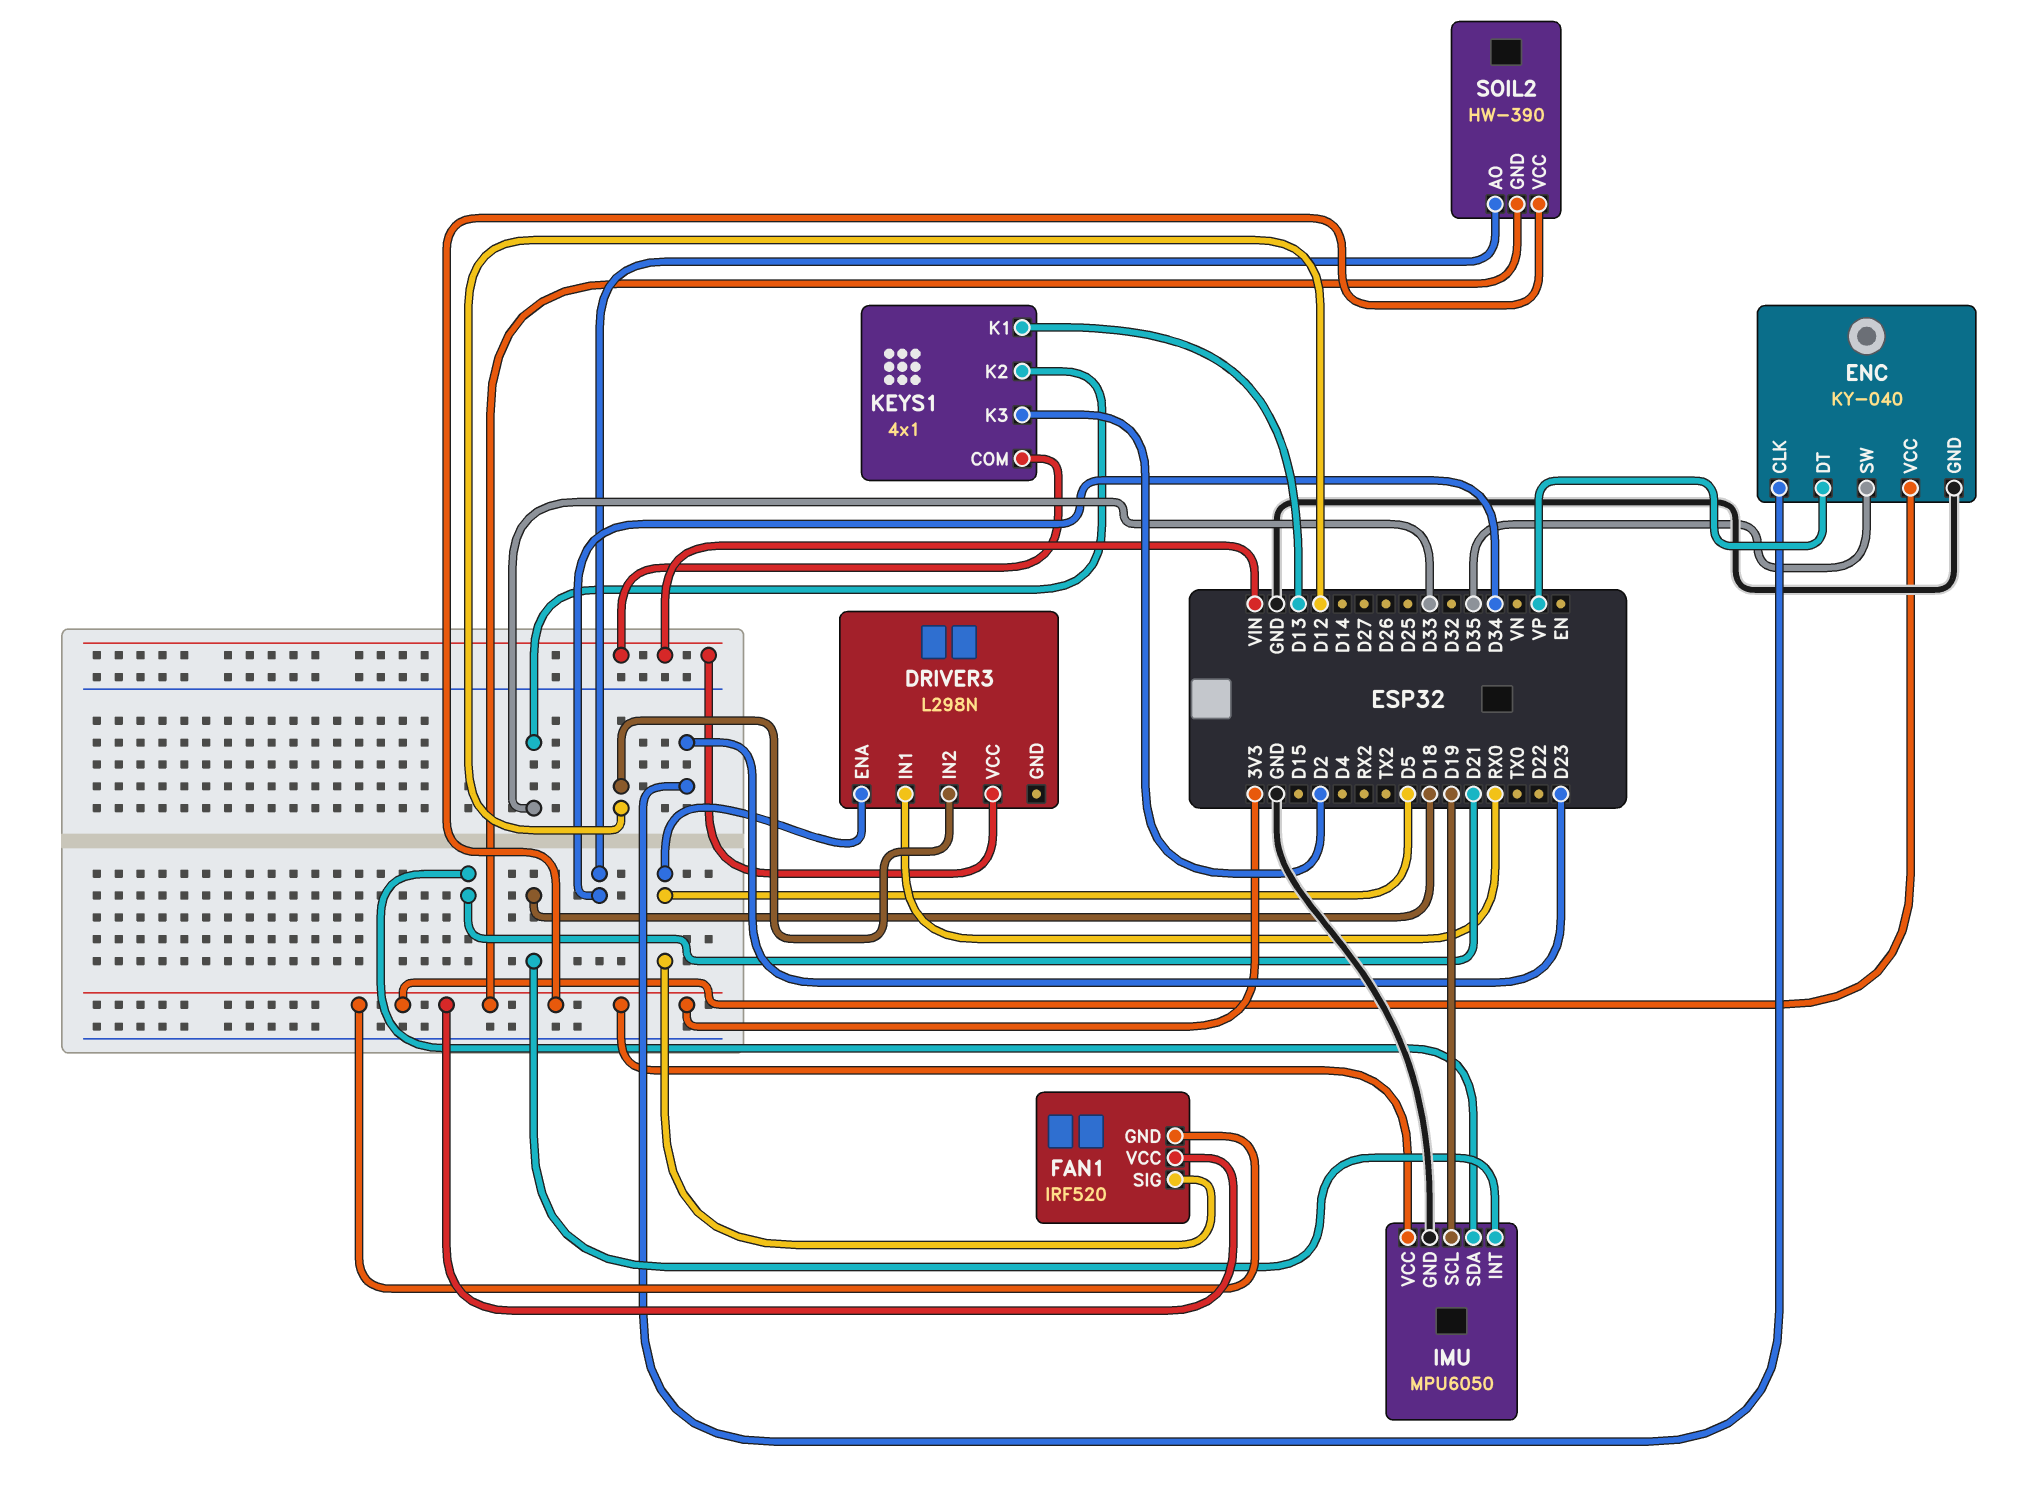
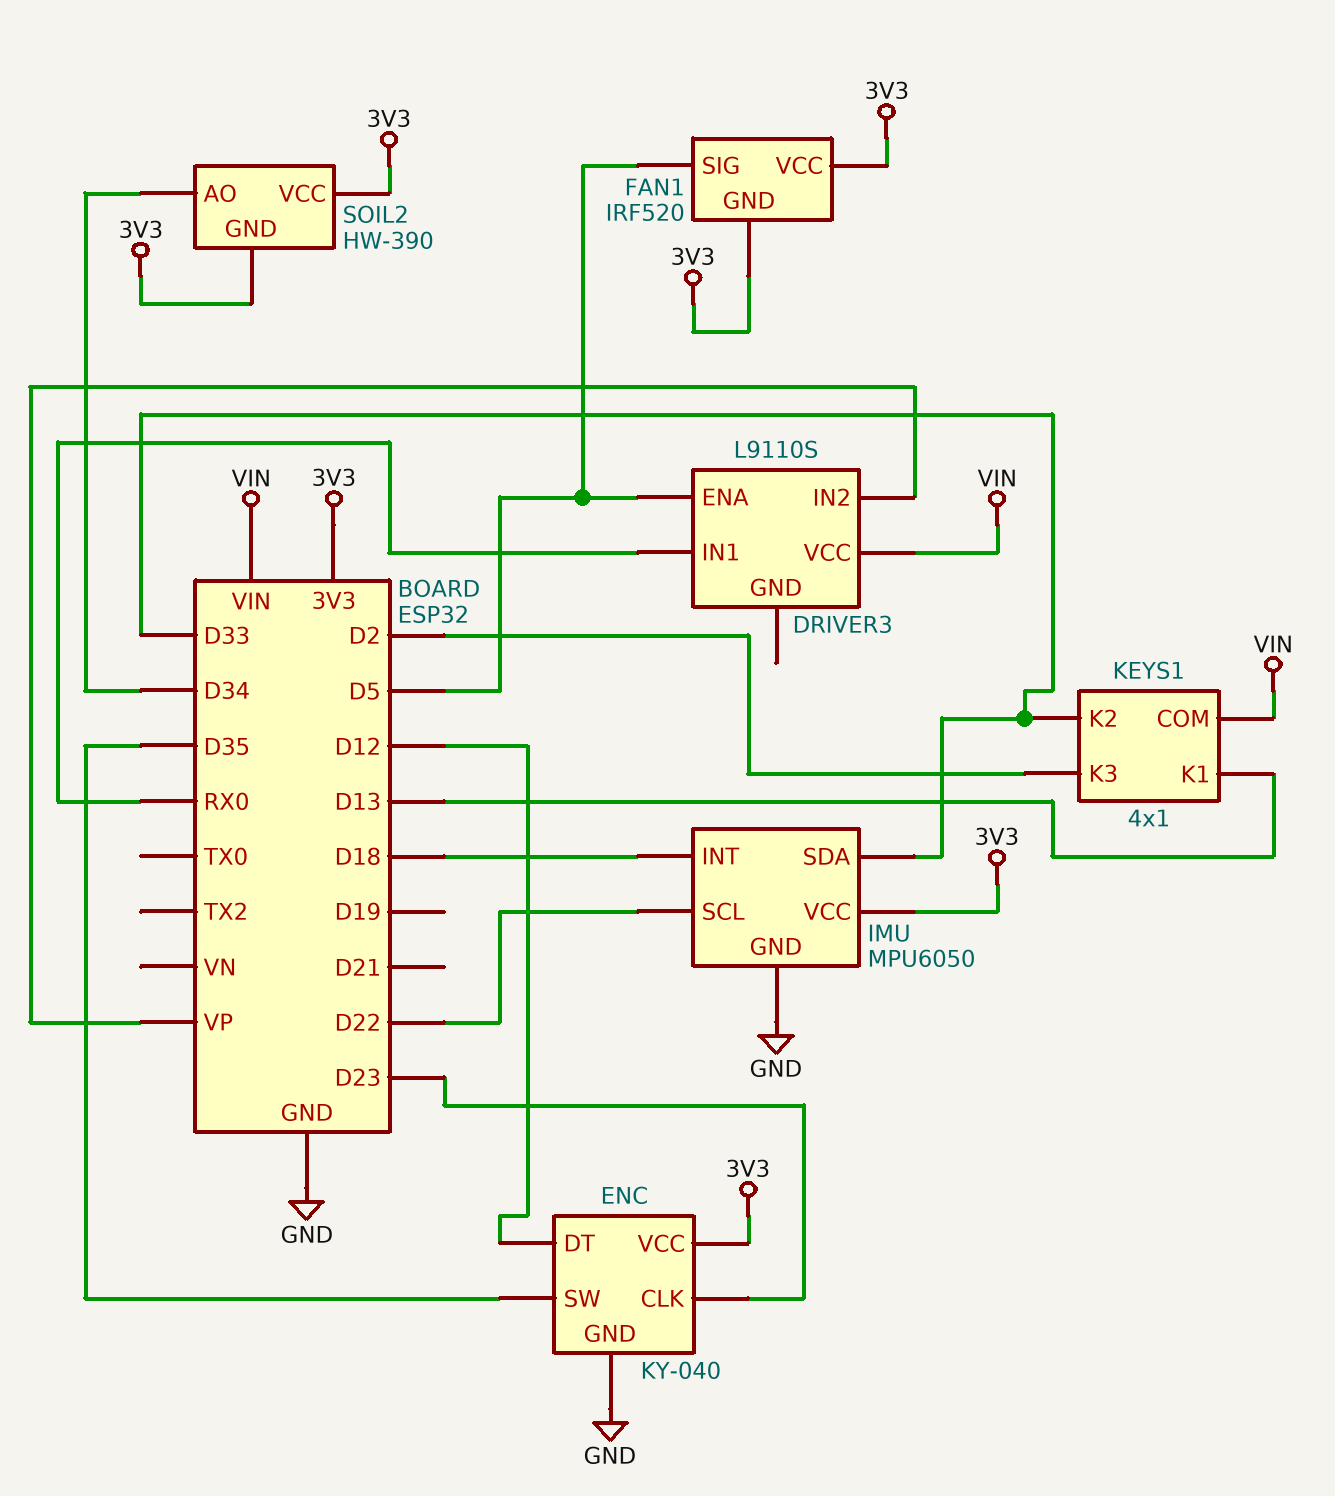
DRIVER3: L298N -> L9110S
DRIVER3 pin IN2: D12 -> VP
ENC pin DT: VP -> D12
IMU pin SCL: D19 -> D22
IMU pin SDA: D21 -> D33

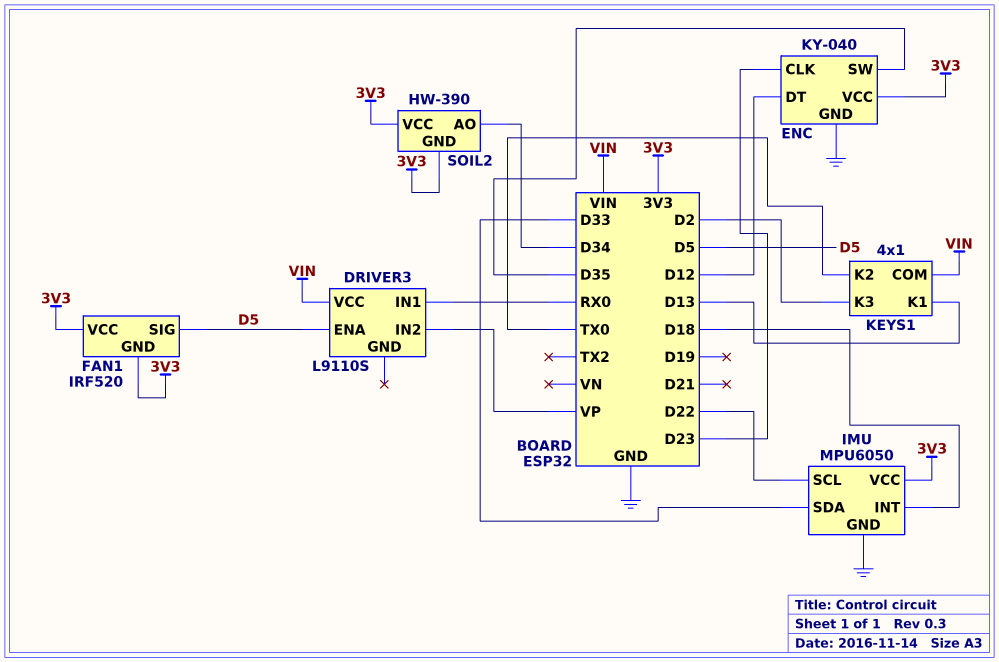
KEYS1 pin K2: D33 -> TX0

